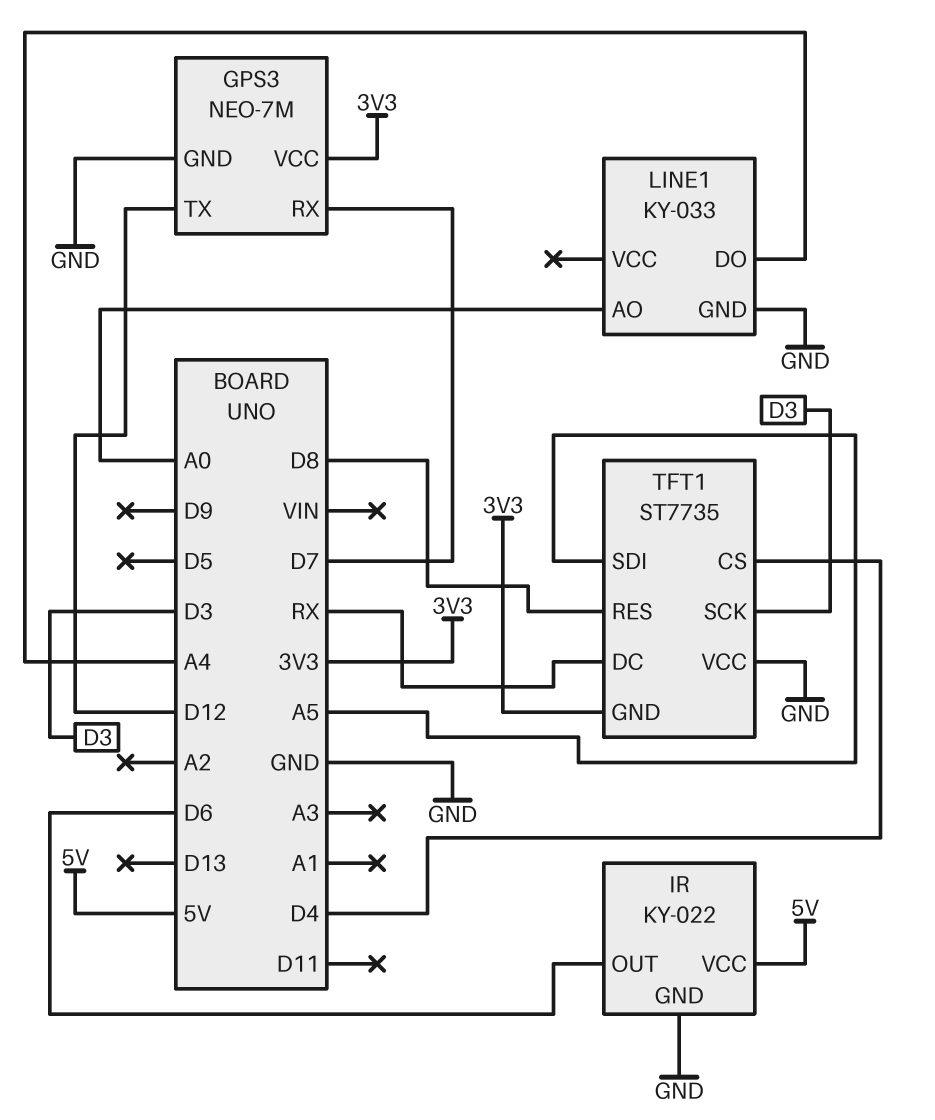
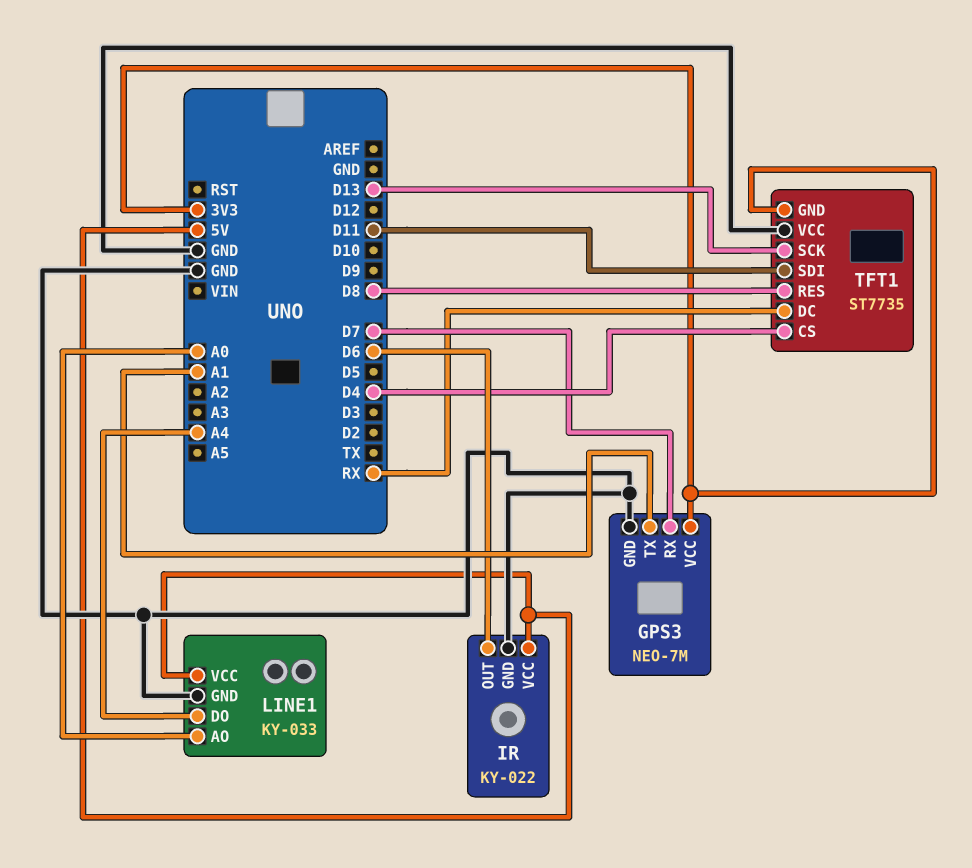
GPS3 pin TX: D12 -> A1
LINE1 pin VCC: none -> 5V
TFT1 pin SCK: D3 -> D13
TFT1 pin SDI: A5 -> D11

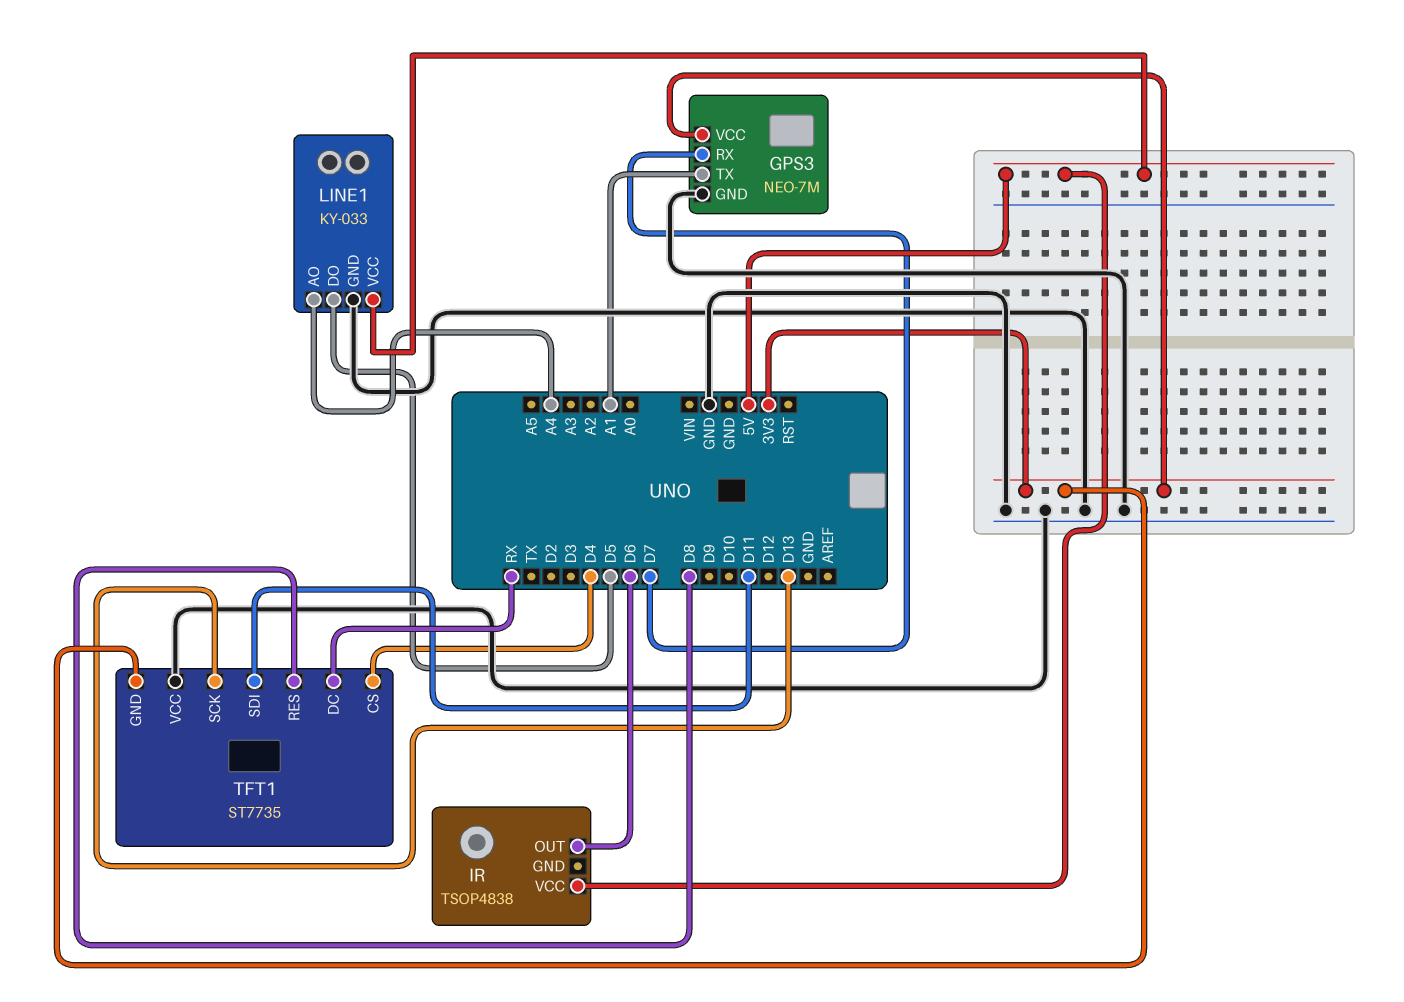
IR: KY-022 -> TSOP4838
IR pin GND: GND -> none
LINE1 pin AO: A0 -> A4
LINE1 pin DO: A4 -> D5

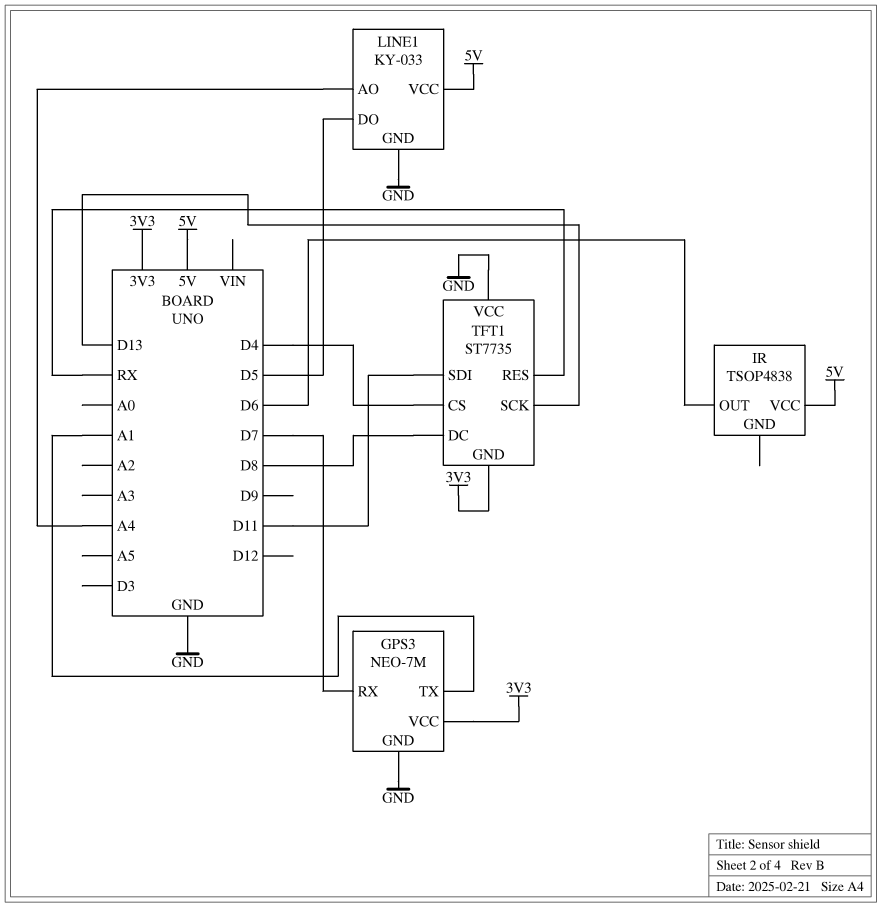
TFT1 pin DC: RX -> D8
TFT1 pin RES: D8 -> RX

